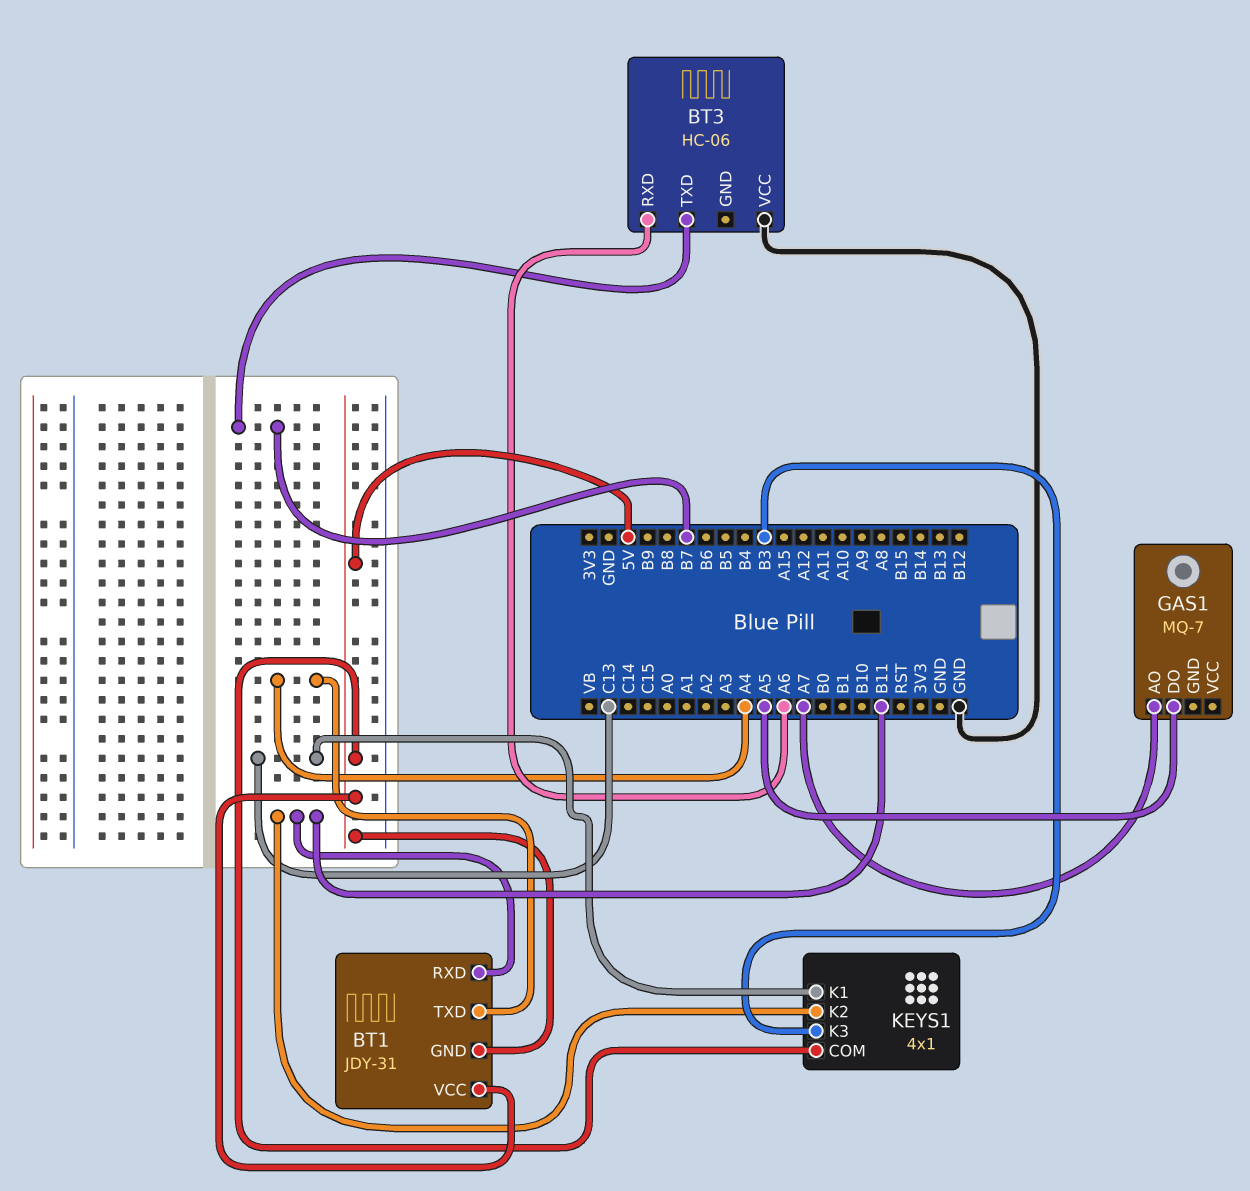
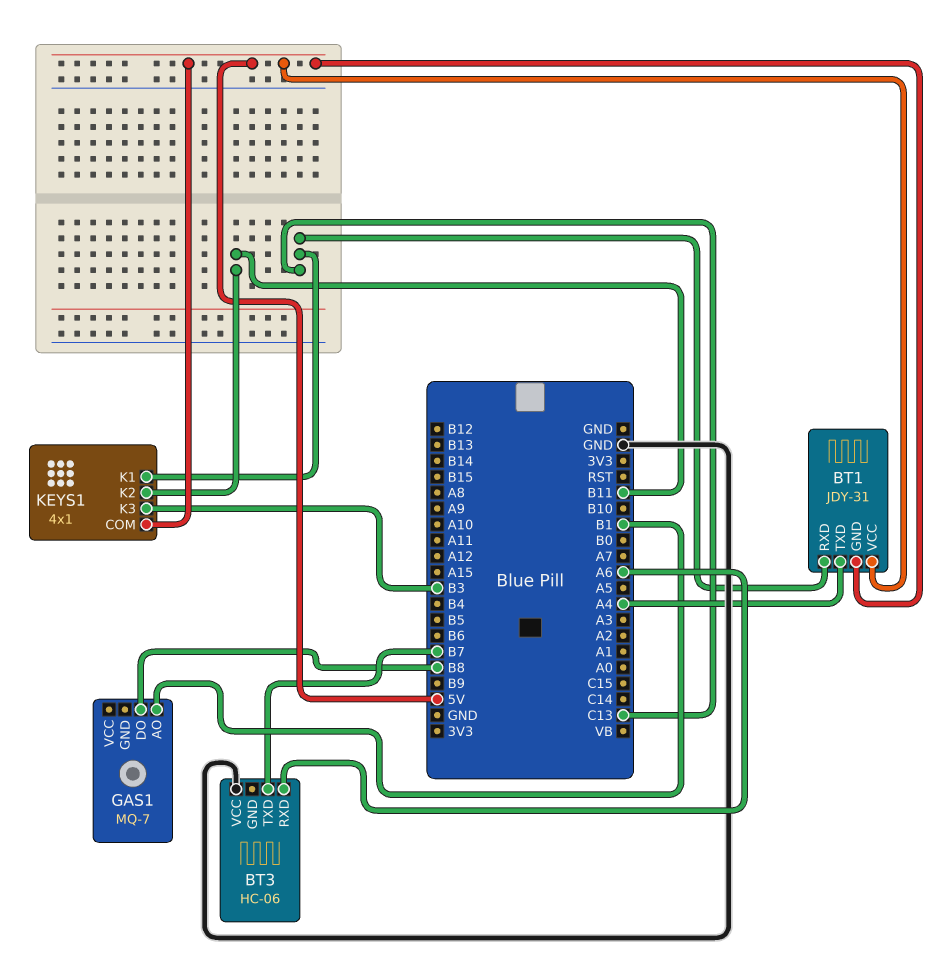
BT1 pin RXD: B11 -> C13
GAS1 pin AO: A7 -> B1
GAS1 pin DO: A5 -> B8

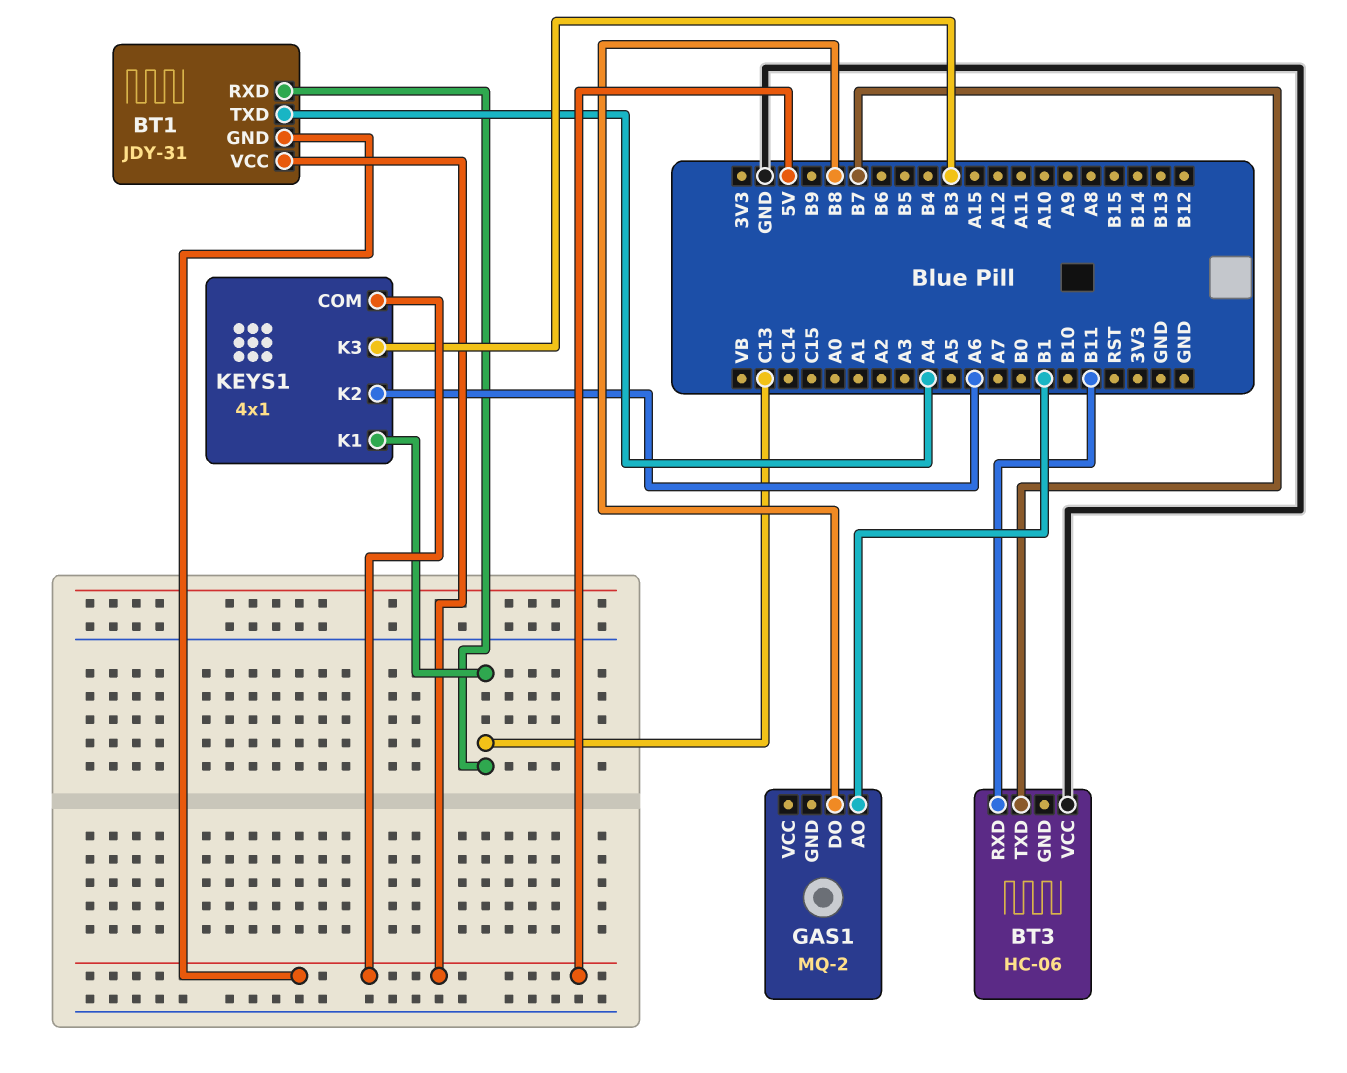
BT3 pin RXD: A6 -> B11
GAS1: MQ-7 -> MQ-2
KEYS1 pin K2: B11 -> A6

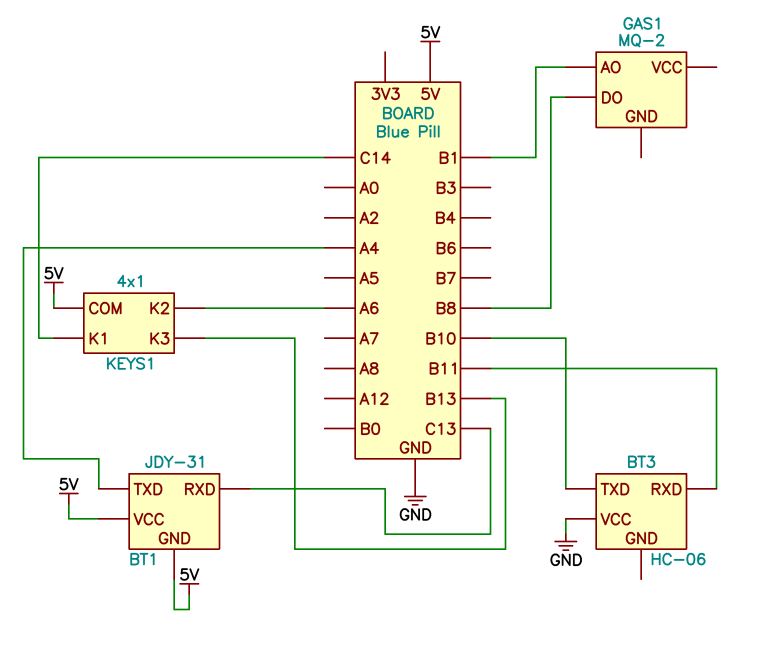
BT3 pin TXD: B7 -> B10
KEYS1 pin K1: C13 -> C14
KEYS1 pin K3: B3 -> B13

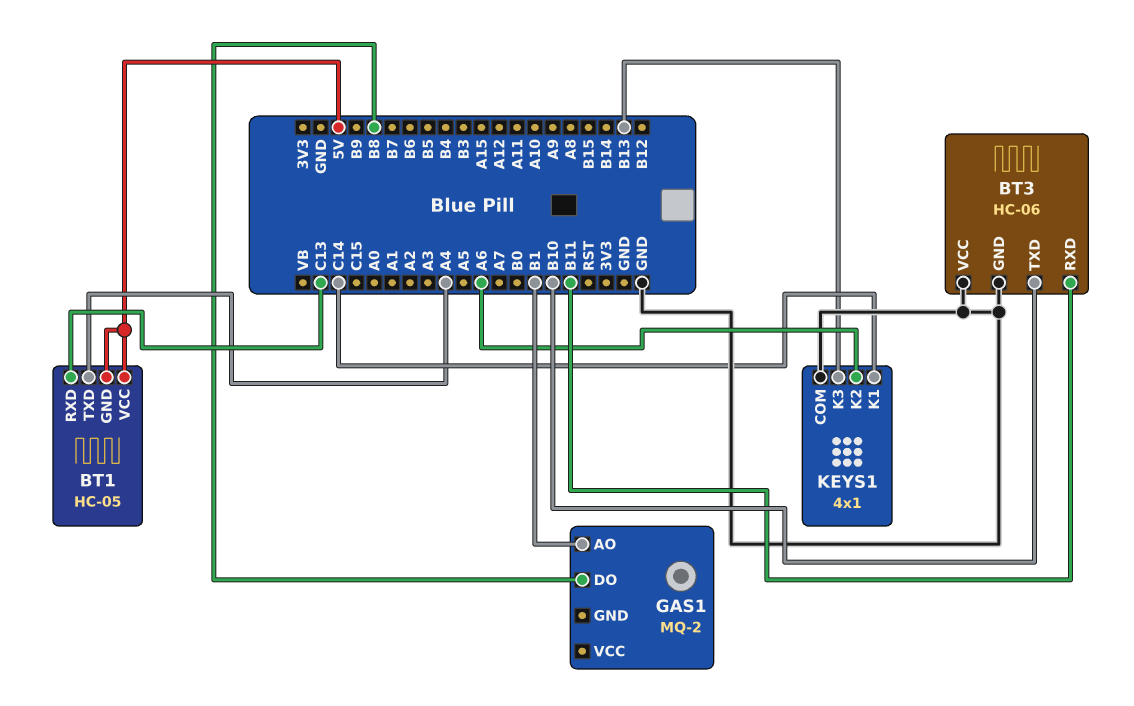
BT1: JDY-31 -> HC-05
BT3 pin GND: none -> GND
KEYS1 pin COM: 5V -> GND

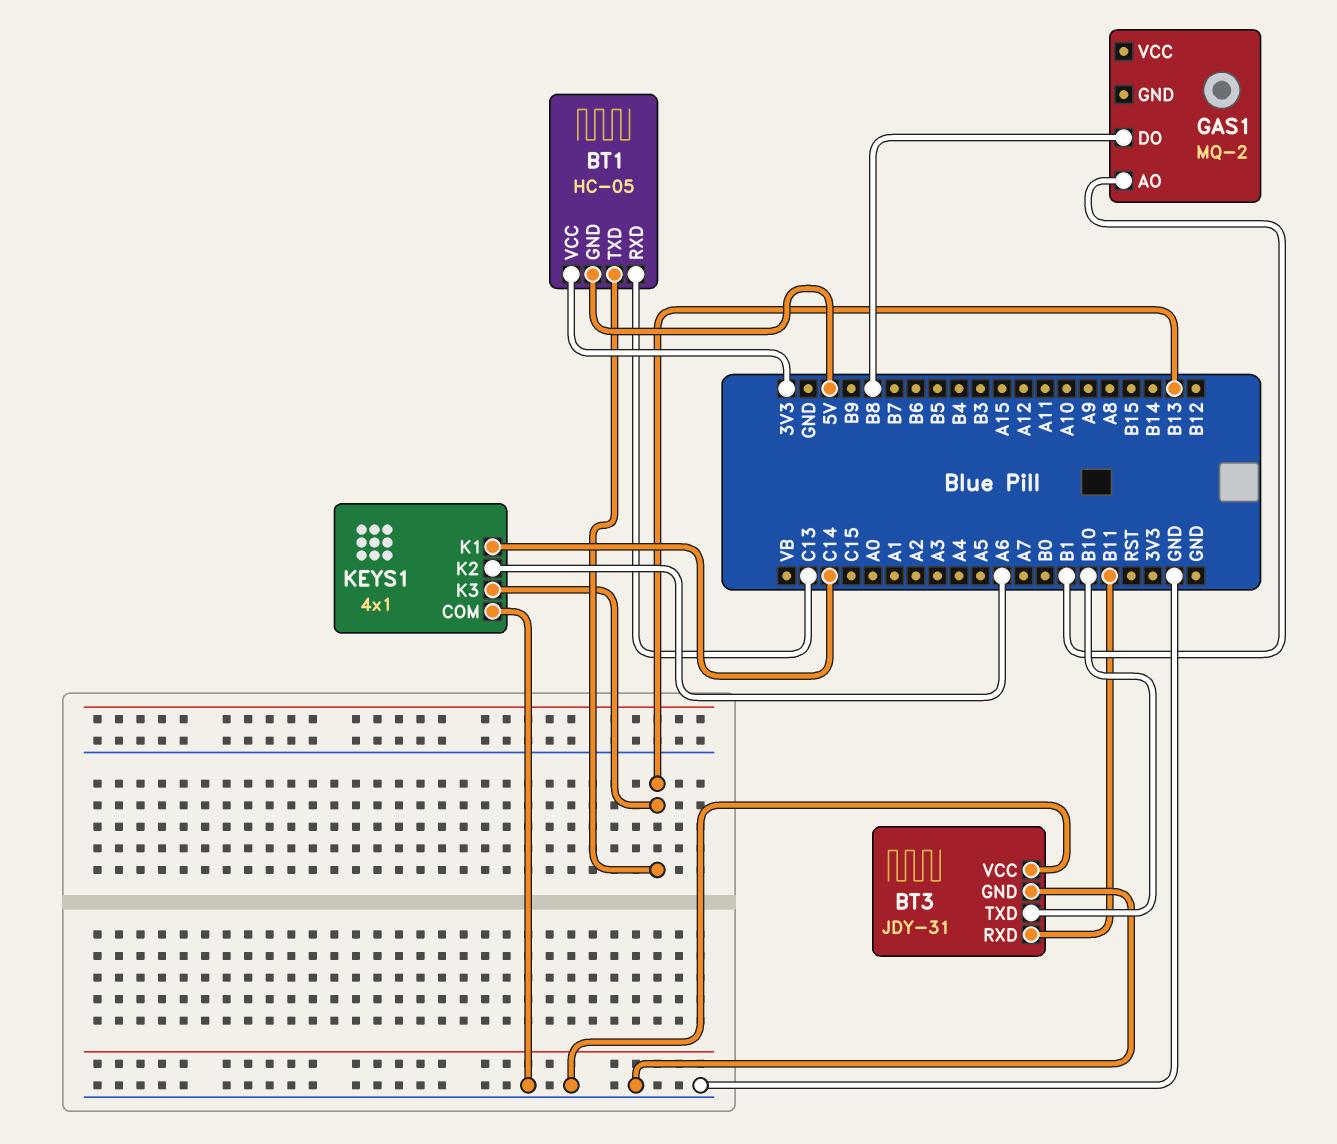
BT1 pin TXD: A4 -> B13
BT1 pin VCC: 5V -> 3V3
BT3: HC-06 -> JDY-31

